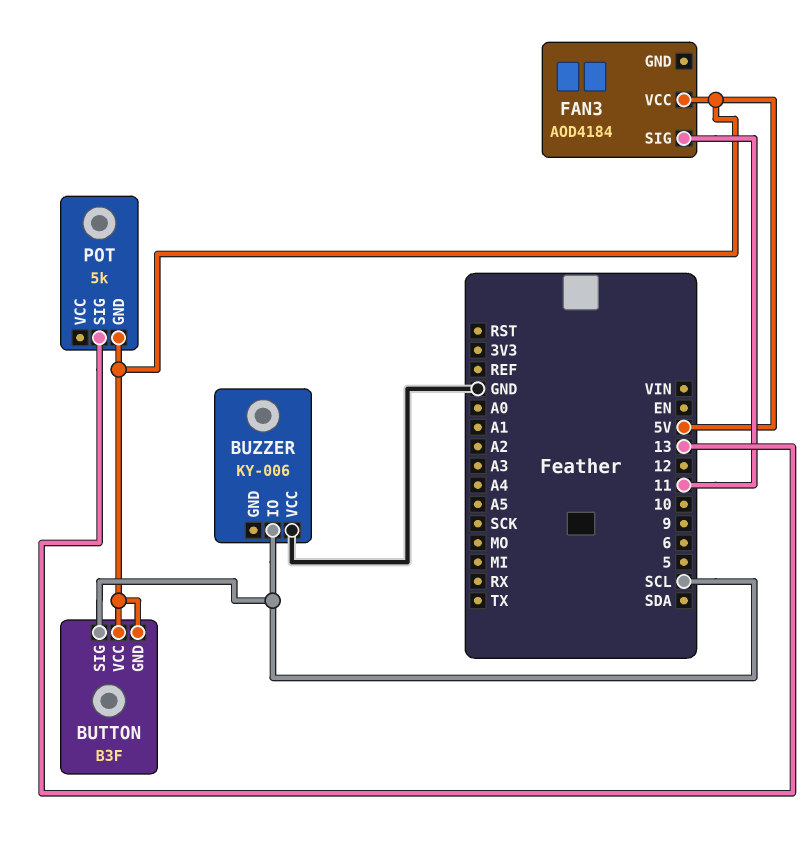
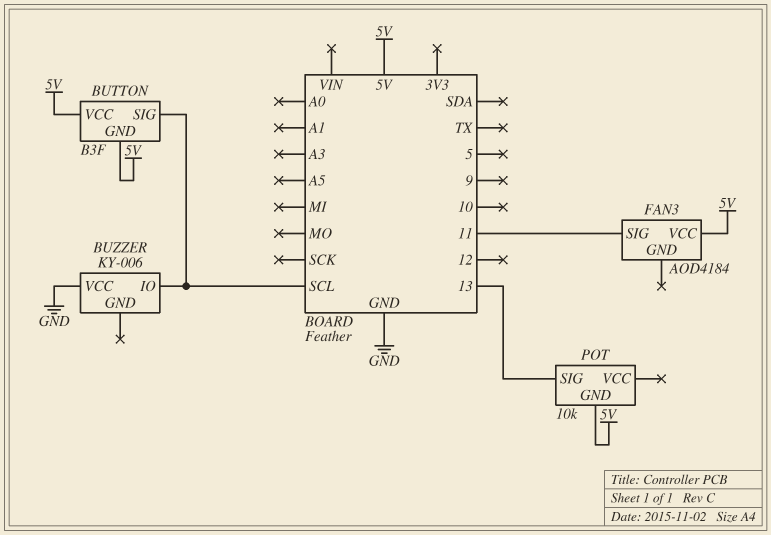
POT: 5k -> 10k

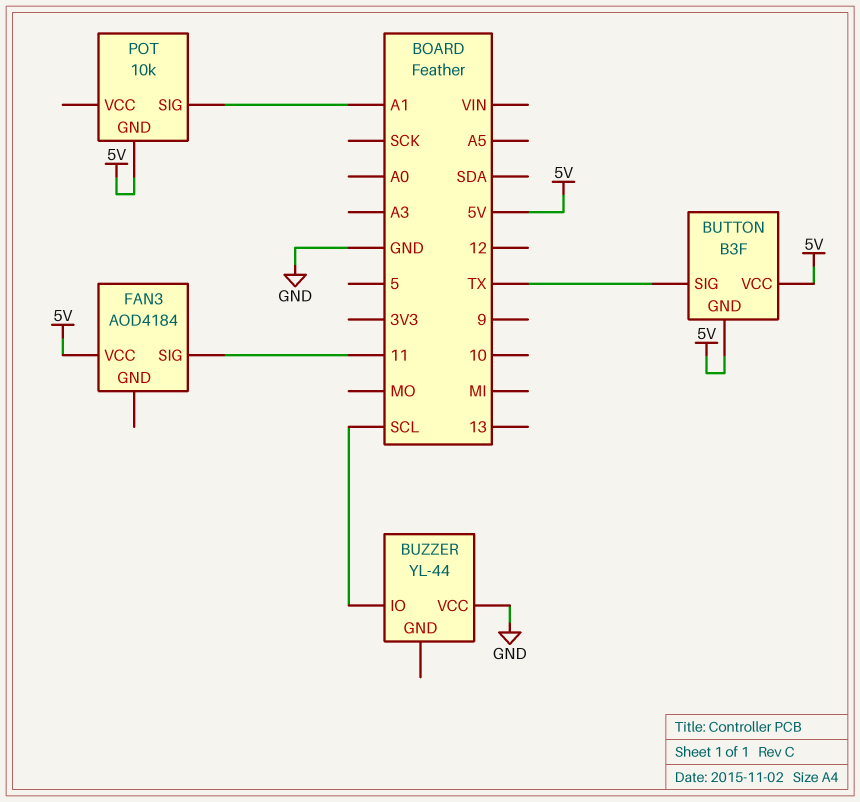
BUTTON pin SIG: SCL -> TX
BUZZER: KY-006 -> YL-44
POT pin SIG: 13 -> A1

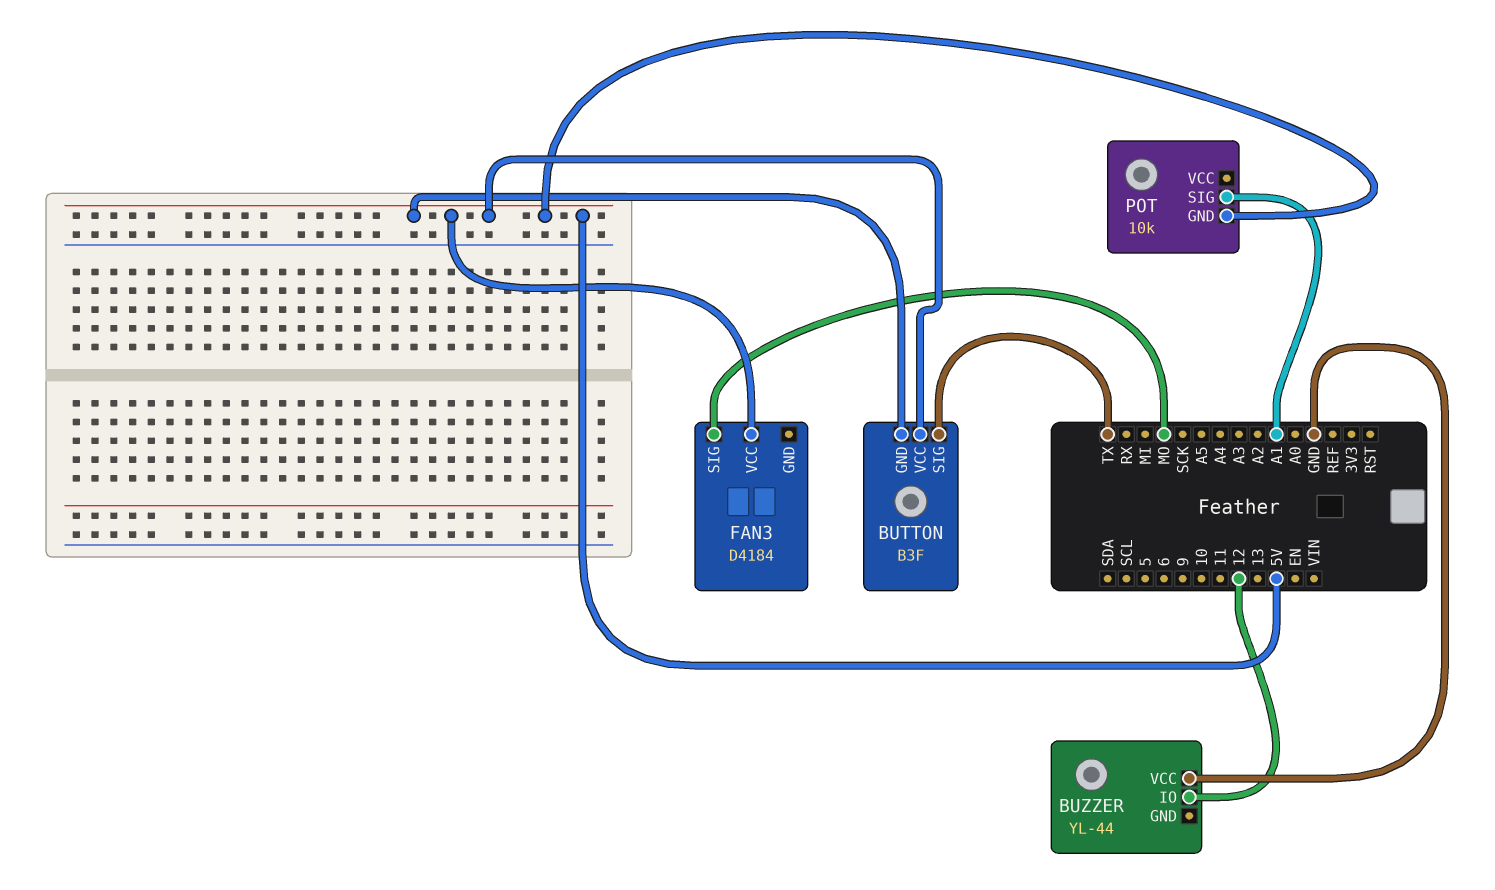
BUZZER pin IO: SCL -> 12
FAN3: AOD4184 -> D4184
FAN3 pin SIG: 11 -> MO

